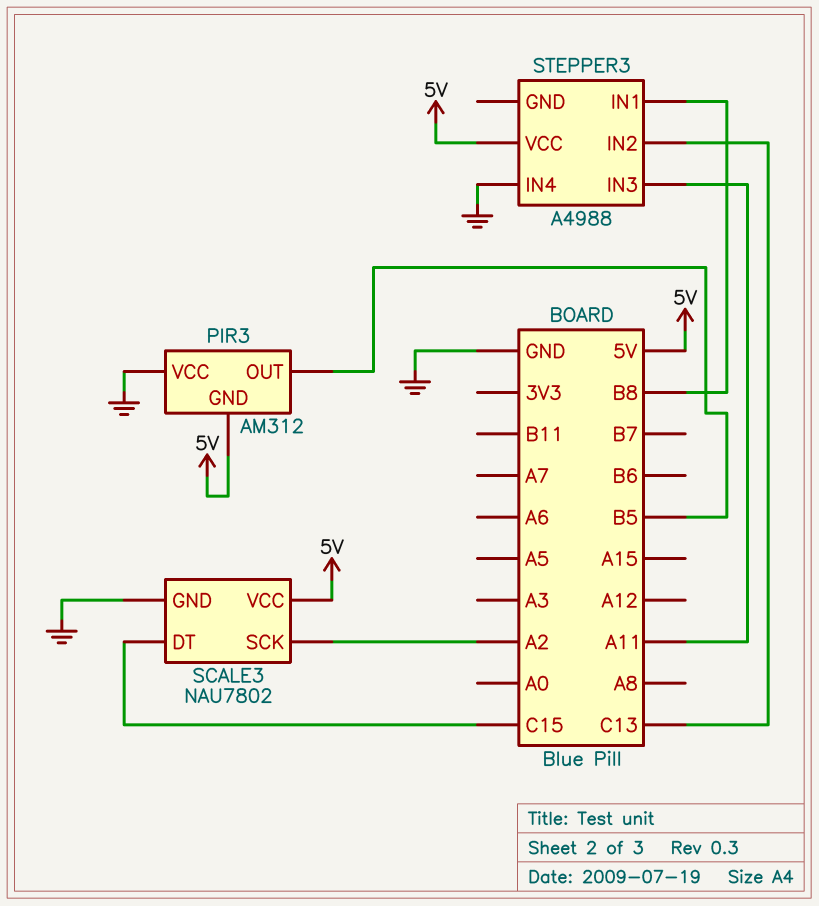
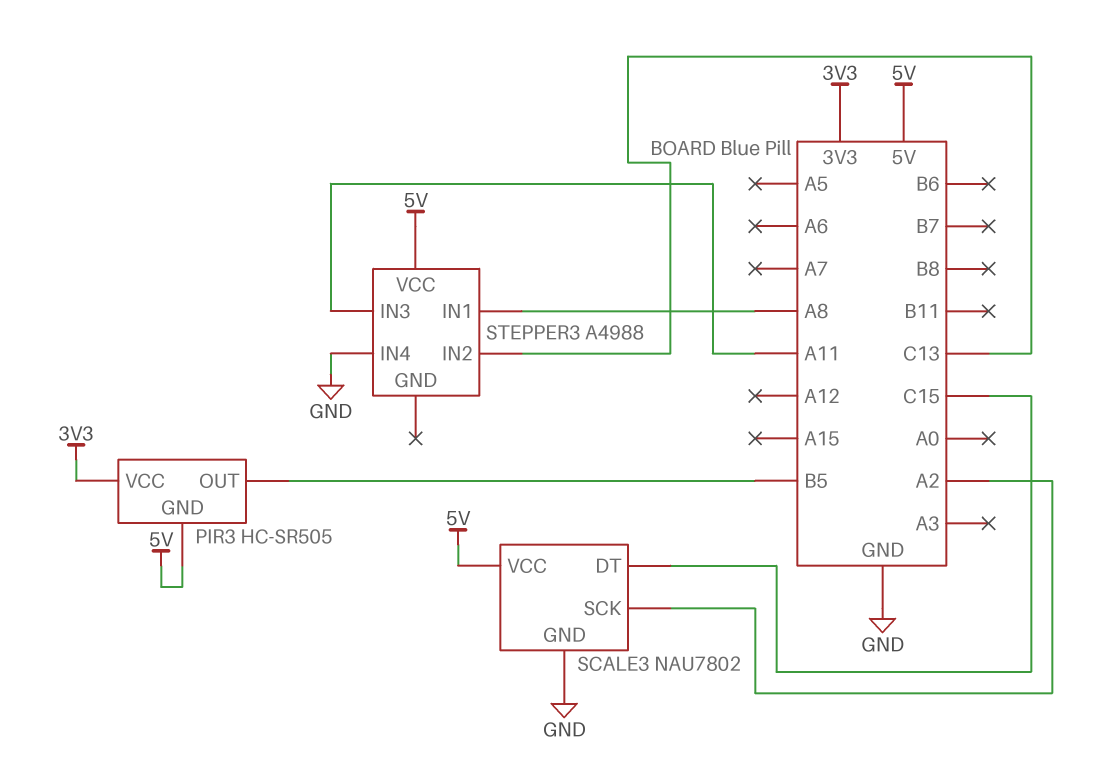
PIR3: AM312 -> HC-SR505
PIR3 pin VCC: GND -> 3V3
STEPPER3 pin IN1: B8 -> A8

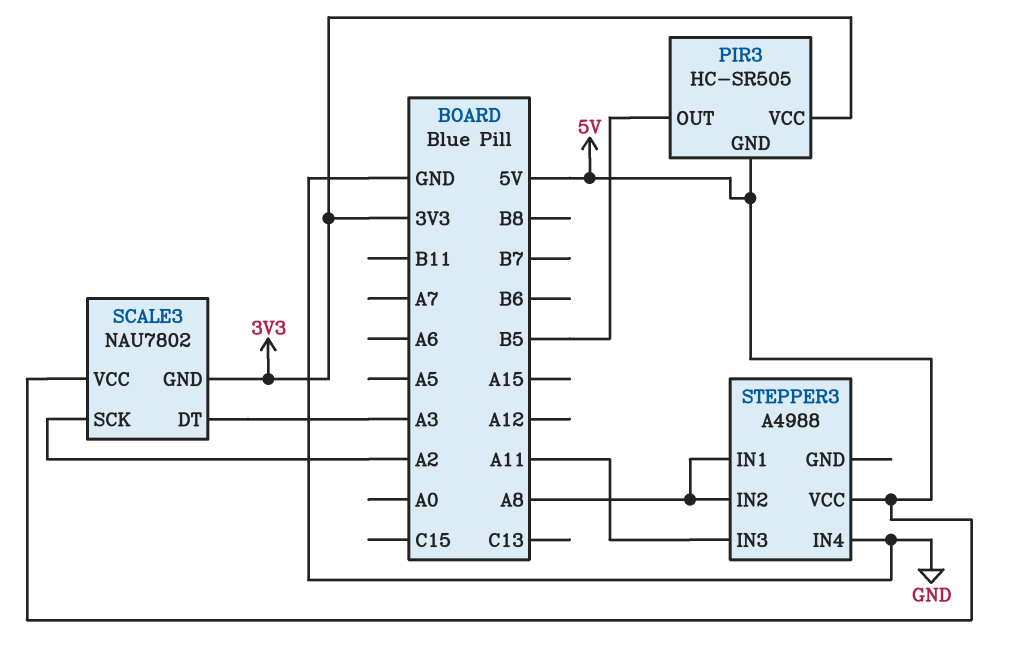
SCALE3 pin DT: C15 -> A3
SCALE3 pin GND: GND -> 3V3
STEPPER3 pin IN2: C13 -> A8

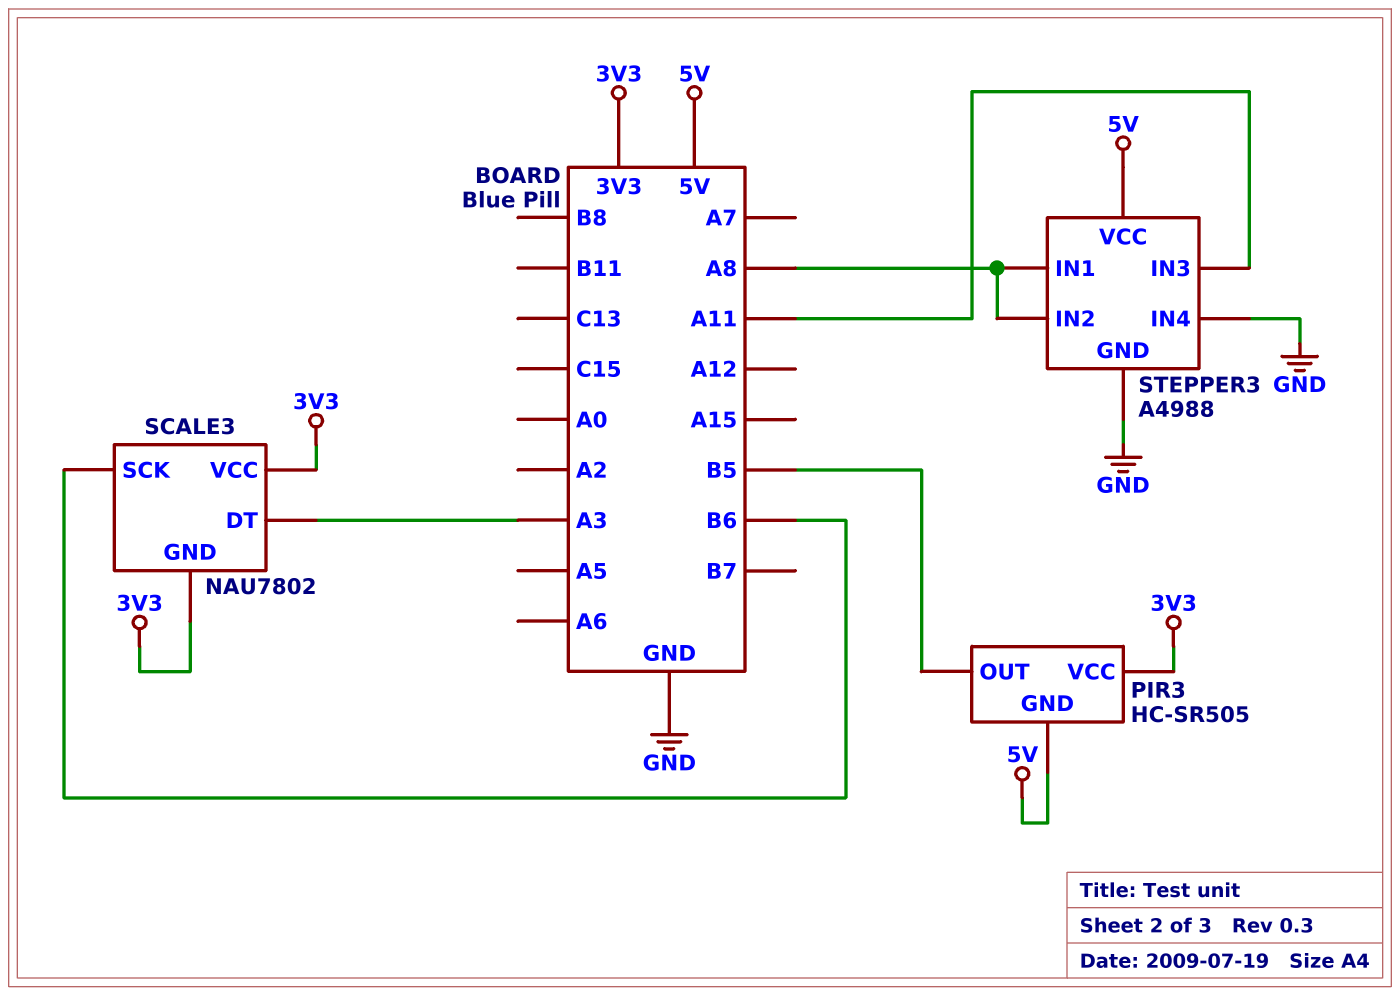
SCALE3 pin SCK: A2 -> B6
SCALE3 pin VCC: 5V -> 3V3
STEPPER3 pin GND: none -> GND

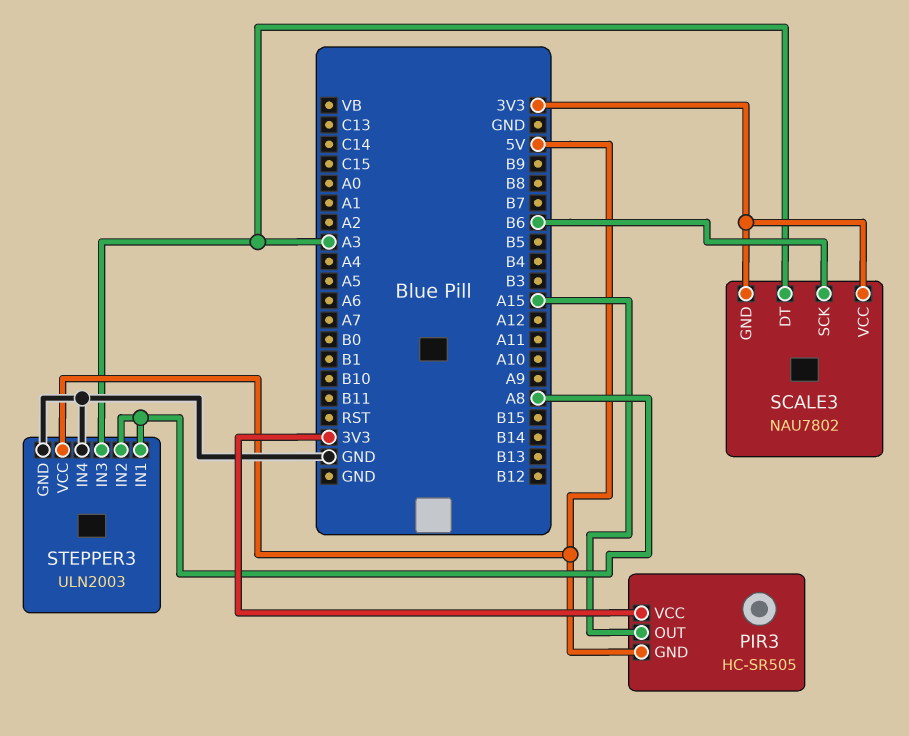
PIR3 pin OUT: B5 -> A15
STEPPER3: A4988 -> ULN2003
STEPPER3 pin IN3: A11 -> A3

